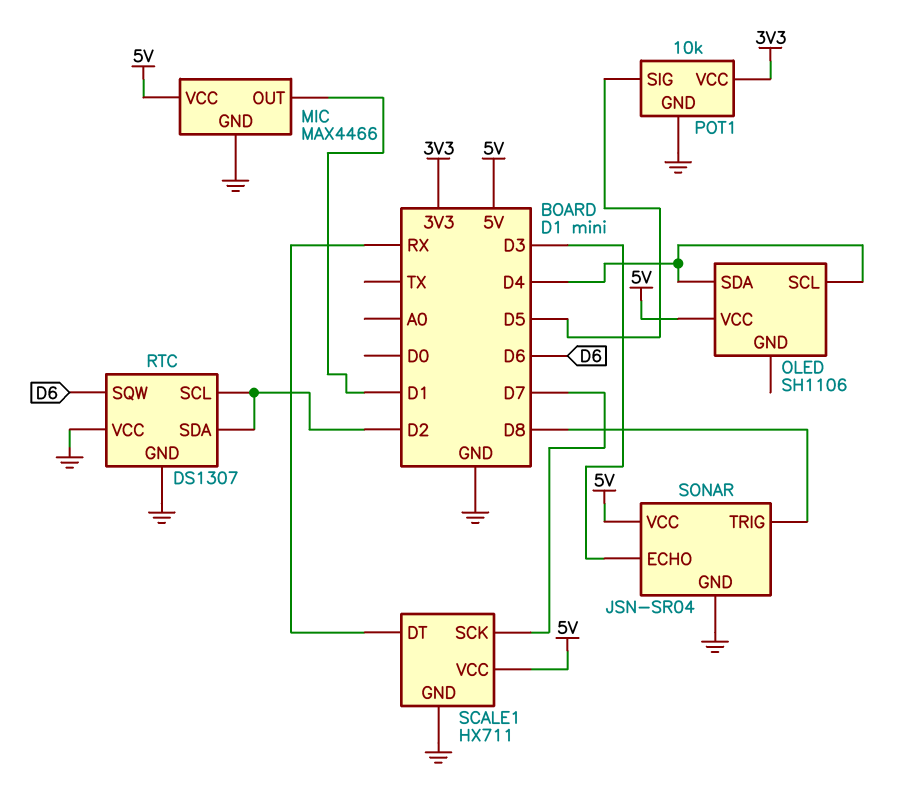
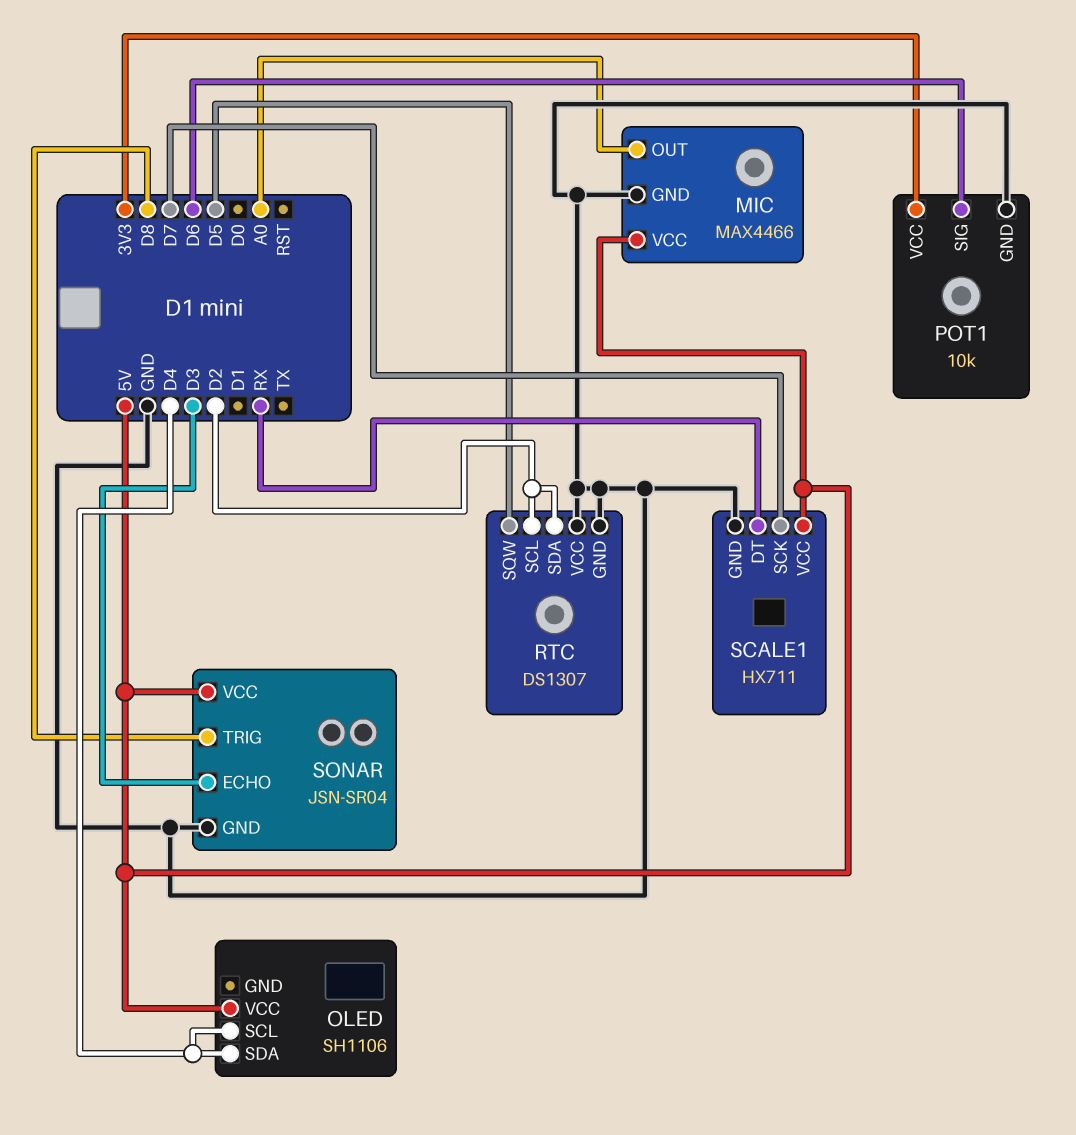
MIC pin OUT: D1 -> A0
POT1 pin SIG: D5 -> D6
RTC pin SQW: D6 -> D5

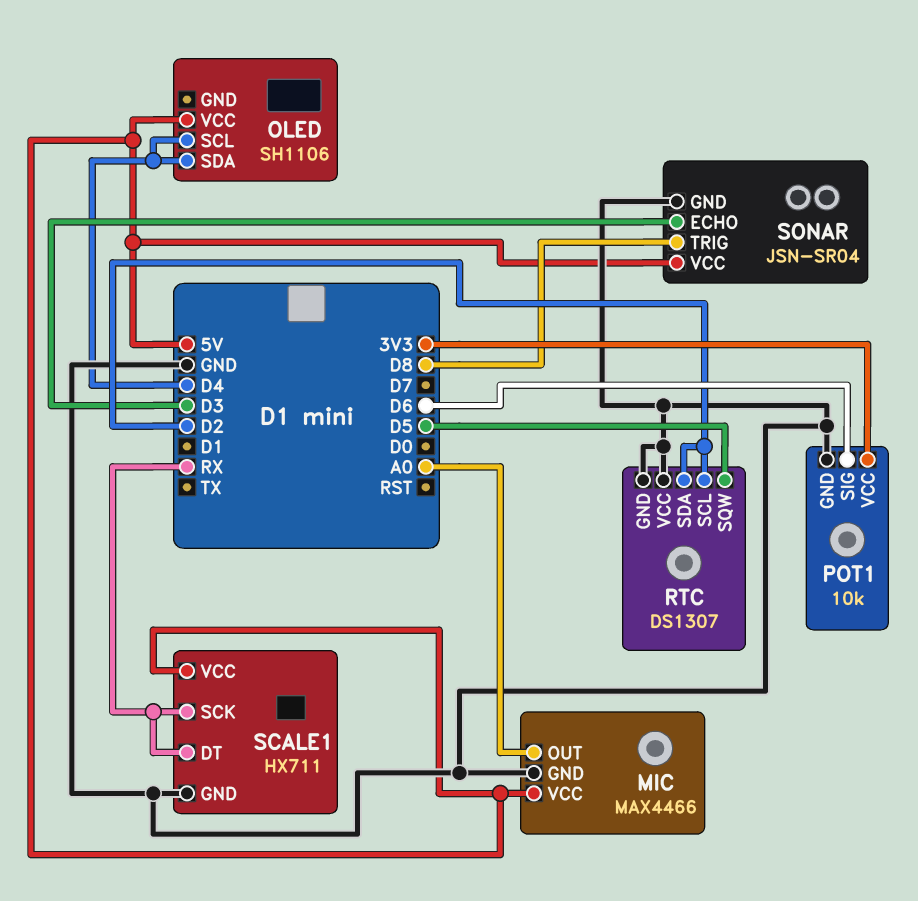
SCALE1 pin SCK: D7 -> RX

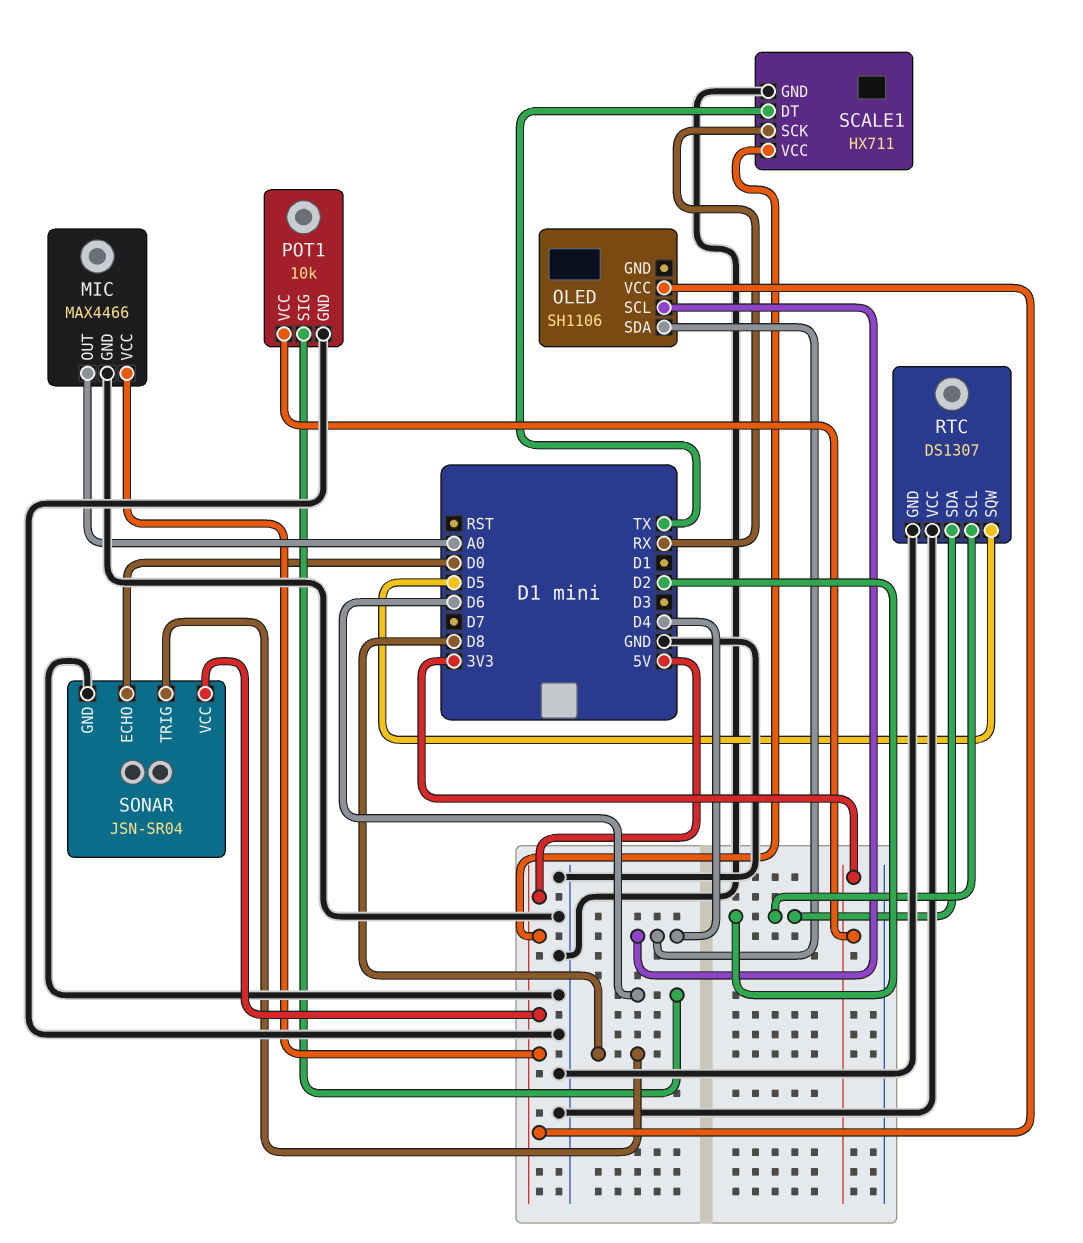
SCALE1 pin DT: RX -> TX
SONAR pin ECHO: D3 -> D0

